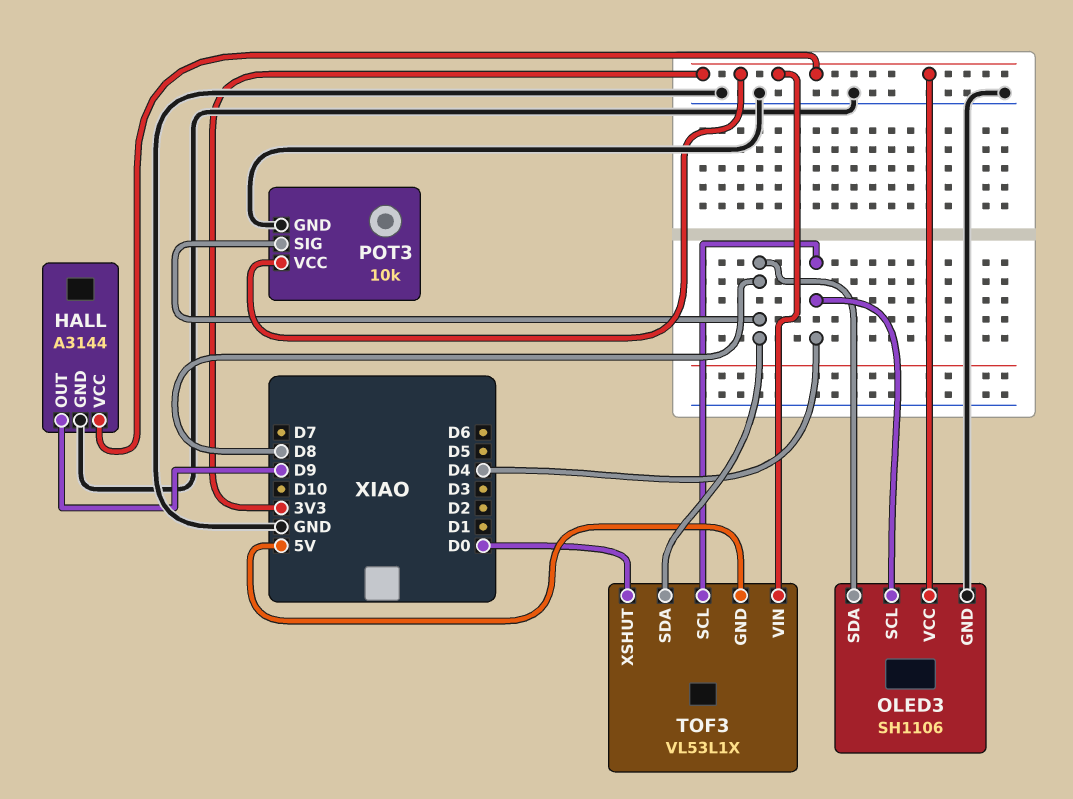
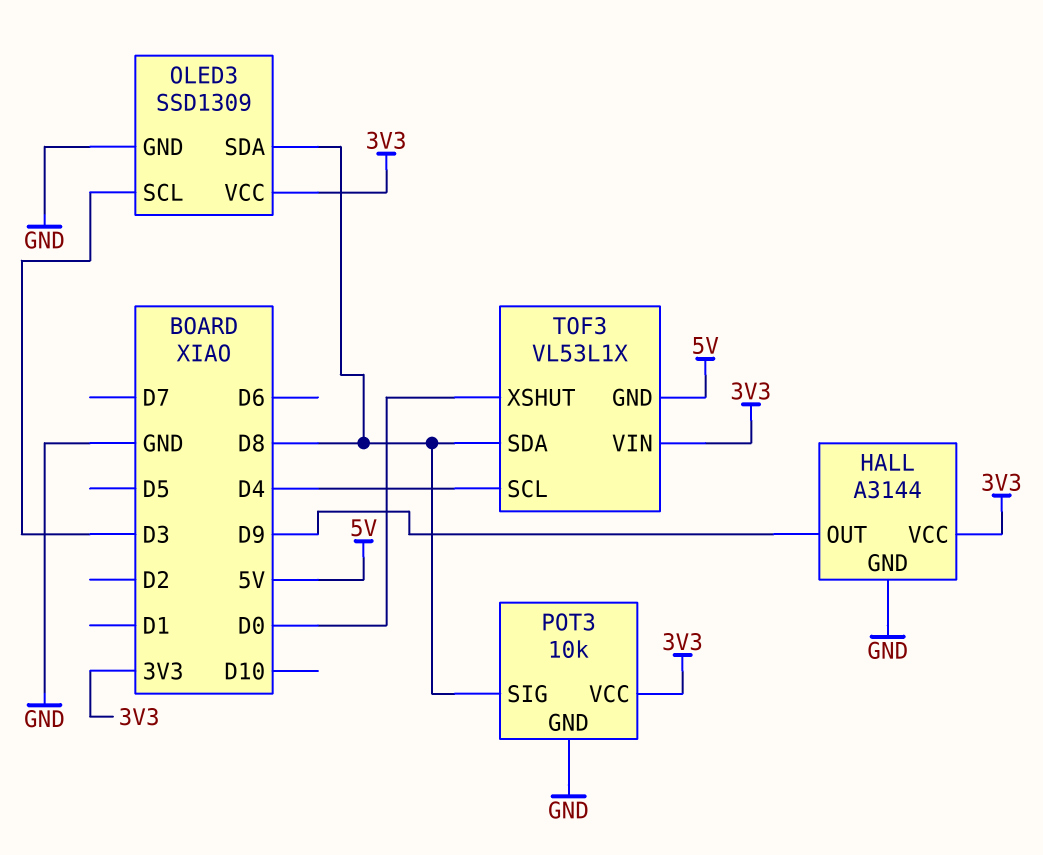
OLED3: SH1106 -> SSD1309
OLED3 pin SCL: D4 -> D3

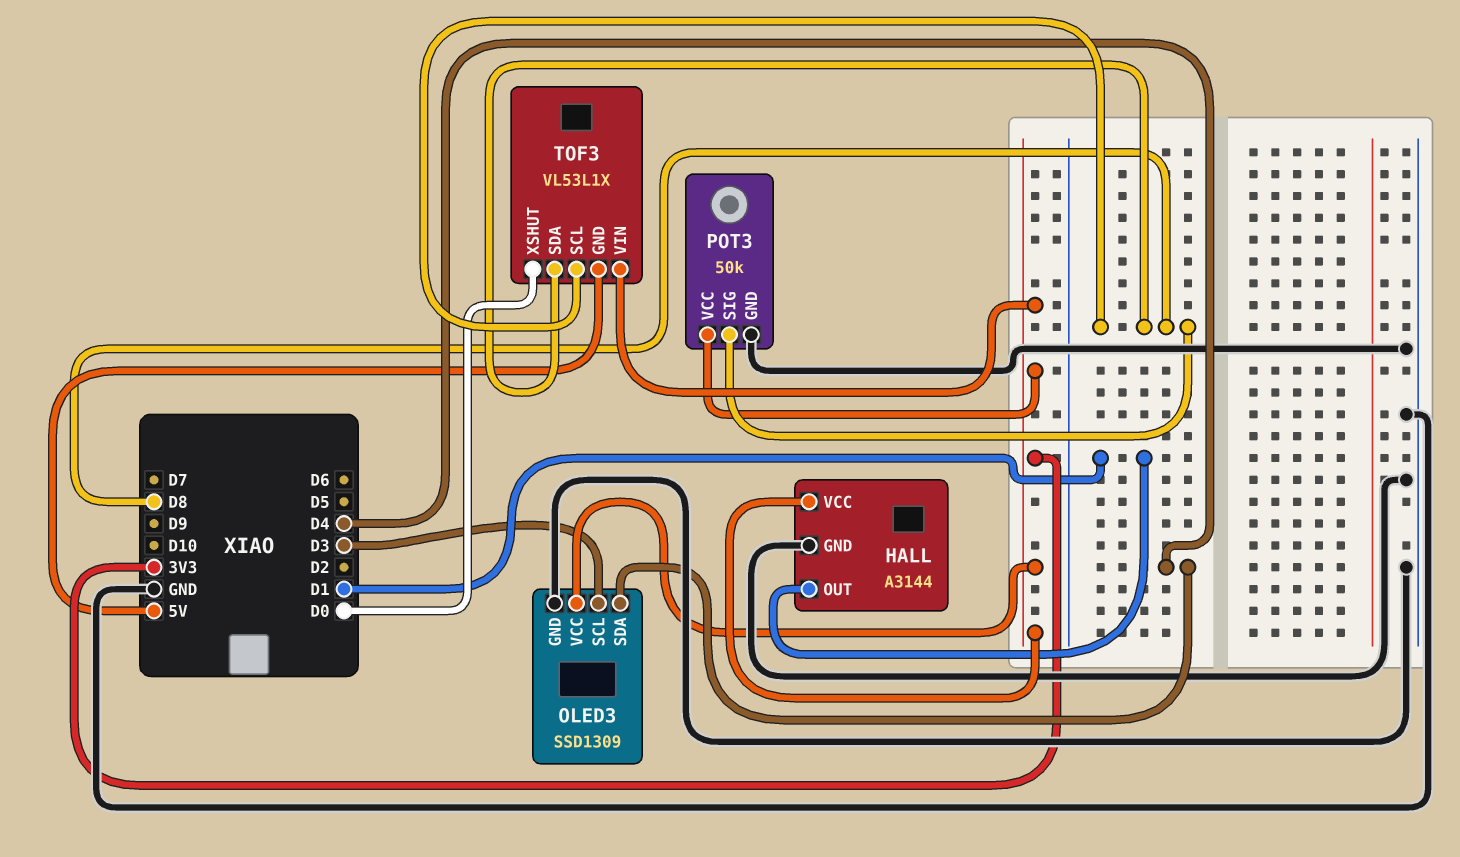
HALL pin OUT: D9 -> D1
OLED3 pin SDA: D8 -> D4
POT3: 10k -> 50k
TOF3 pin SCL: D4 -> D8

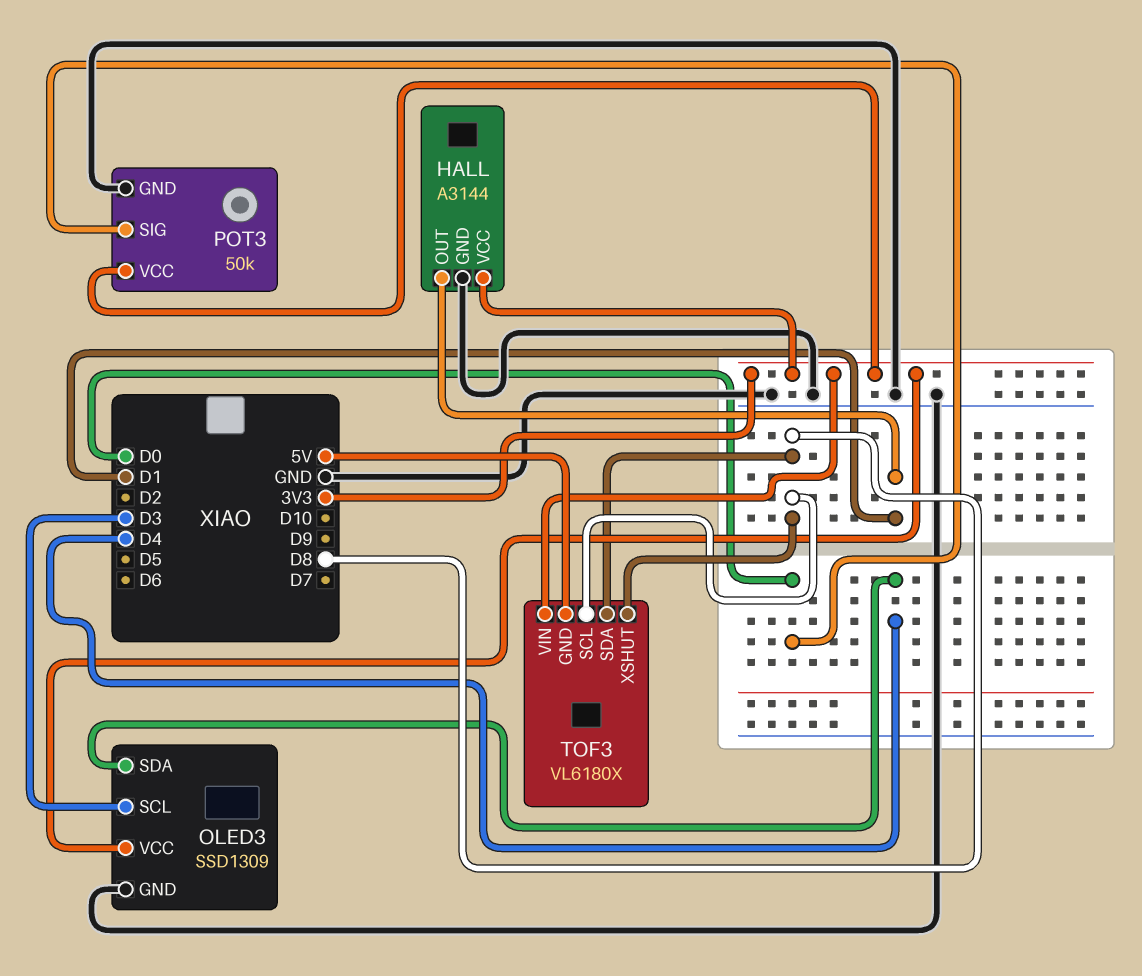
POT3 pin SIG: D8 -> D0
TOF3: VL53L1X -> VL6180X
TOF3 pin XSHUT: D0 -> D8

